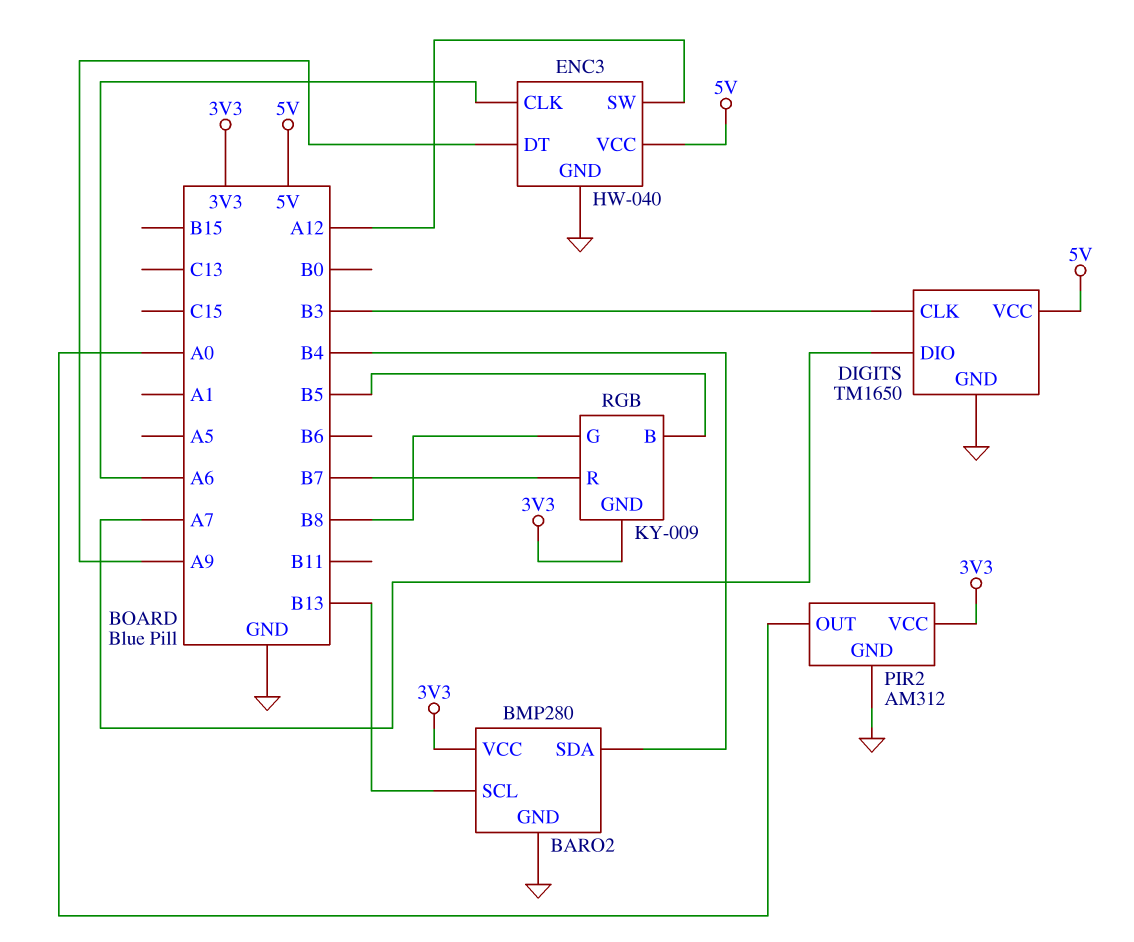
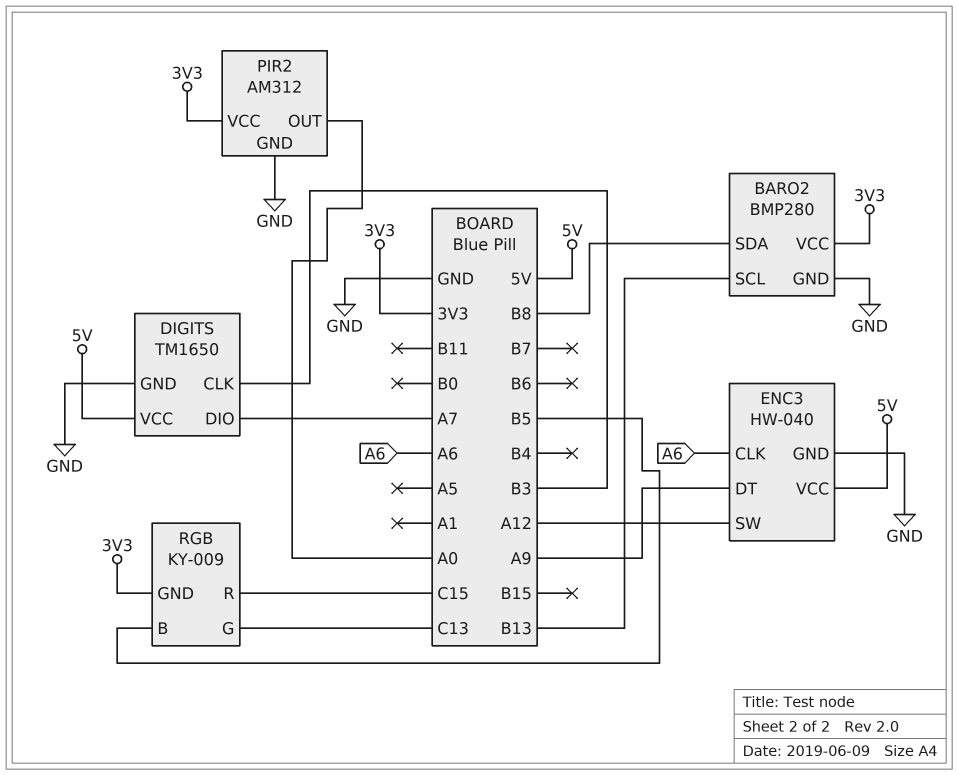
BARO2 pin SDA: B4 -> B8
RGB pin G: B8 -> C13
RGB pin R: B7 -> C15

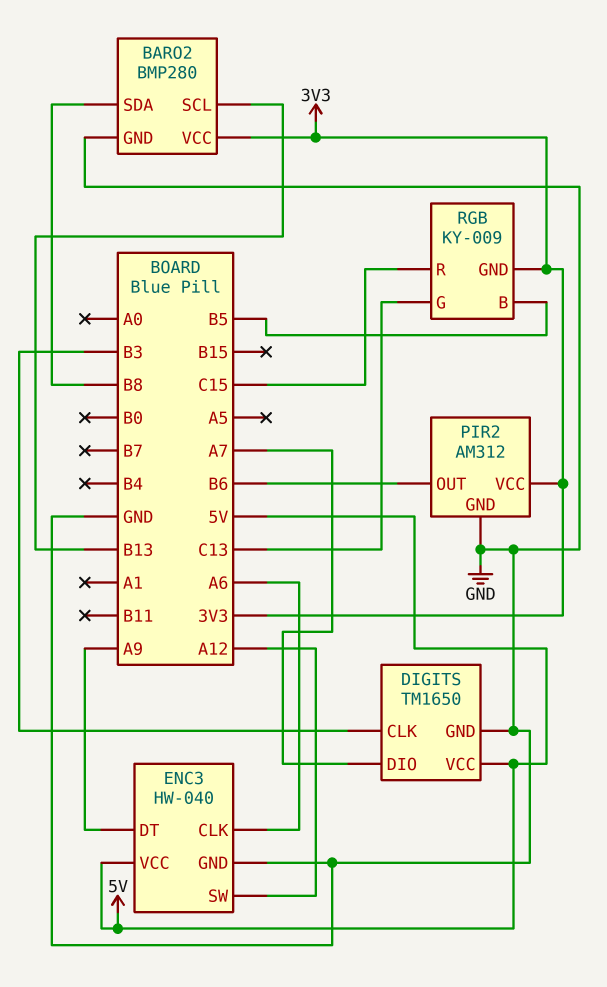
PIR2 pin OUT: A0 -> B6

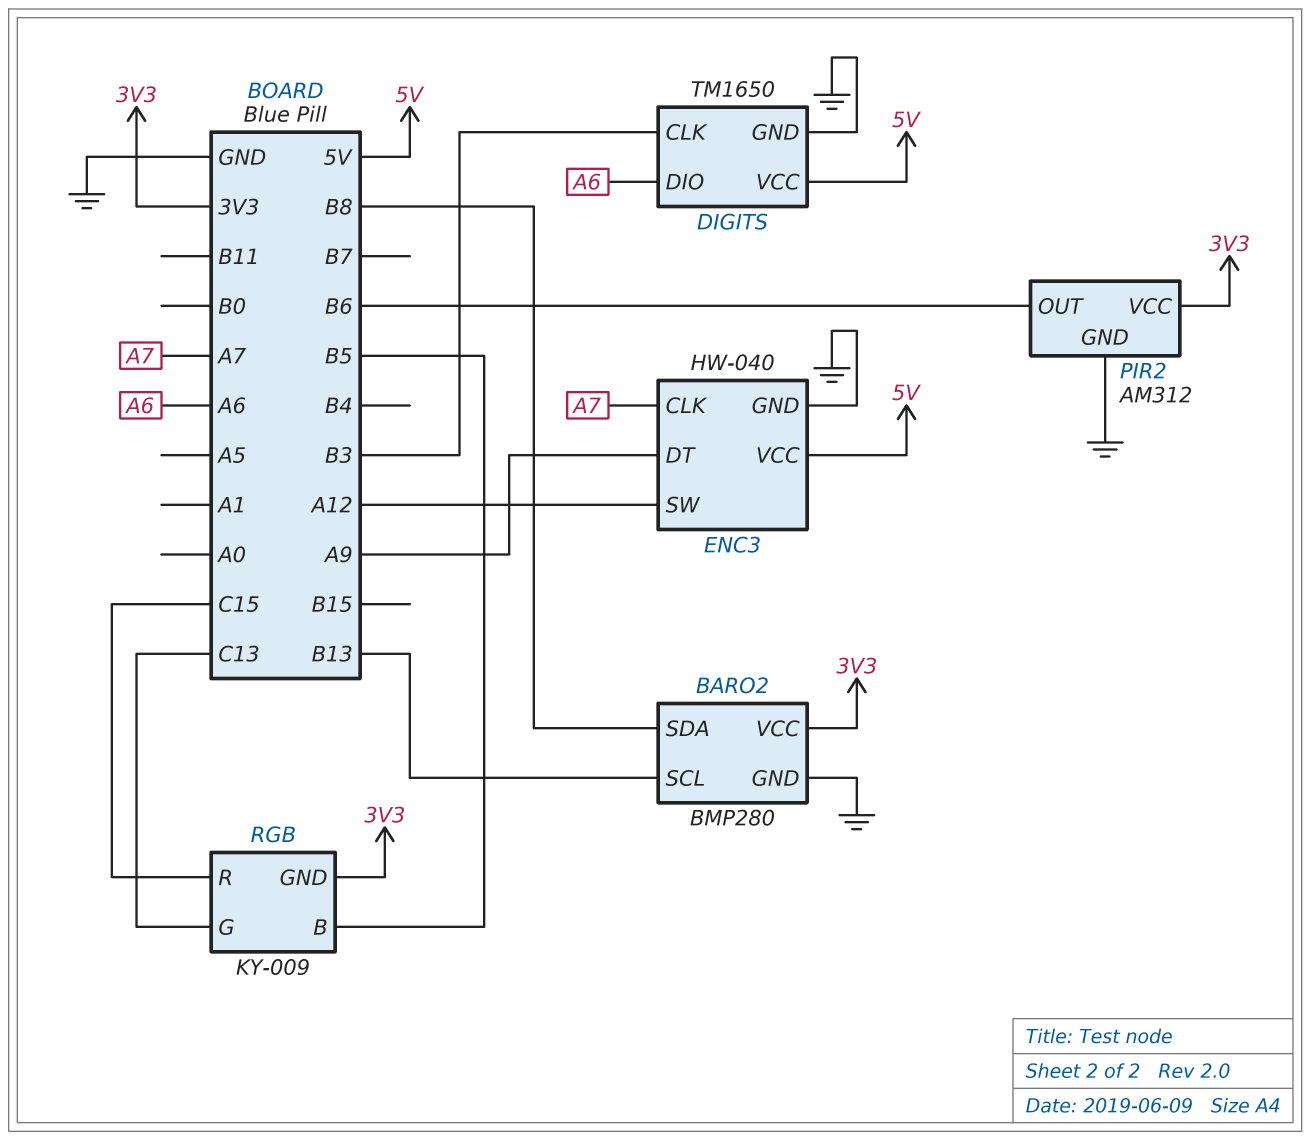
DIGITS pin DIO: A7 -> A6
ENC3 pin CLK: A6 -> A7

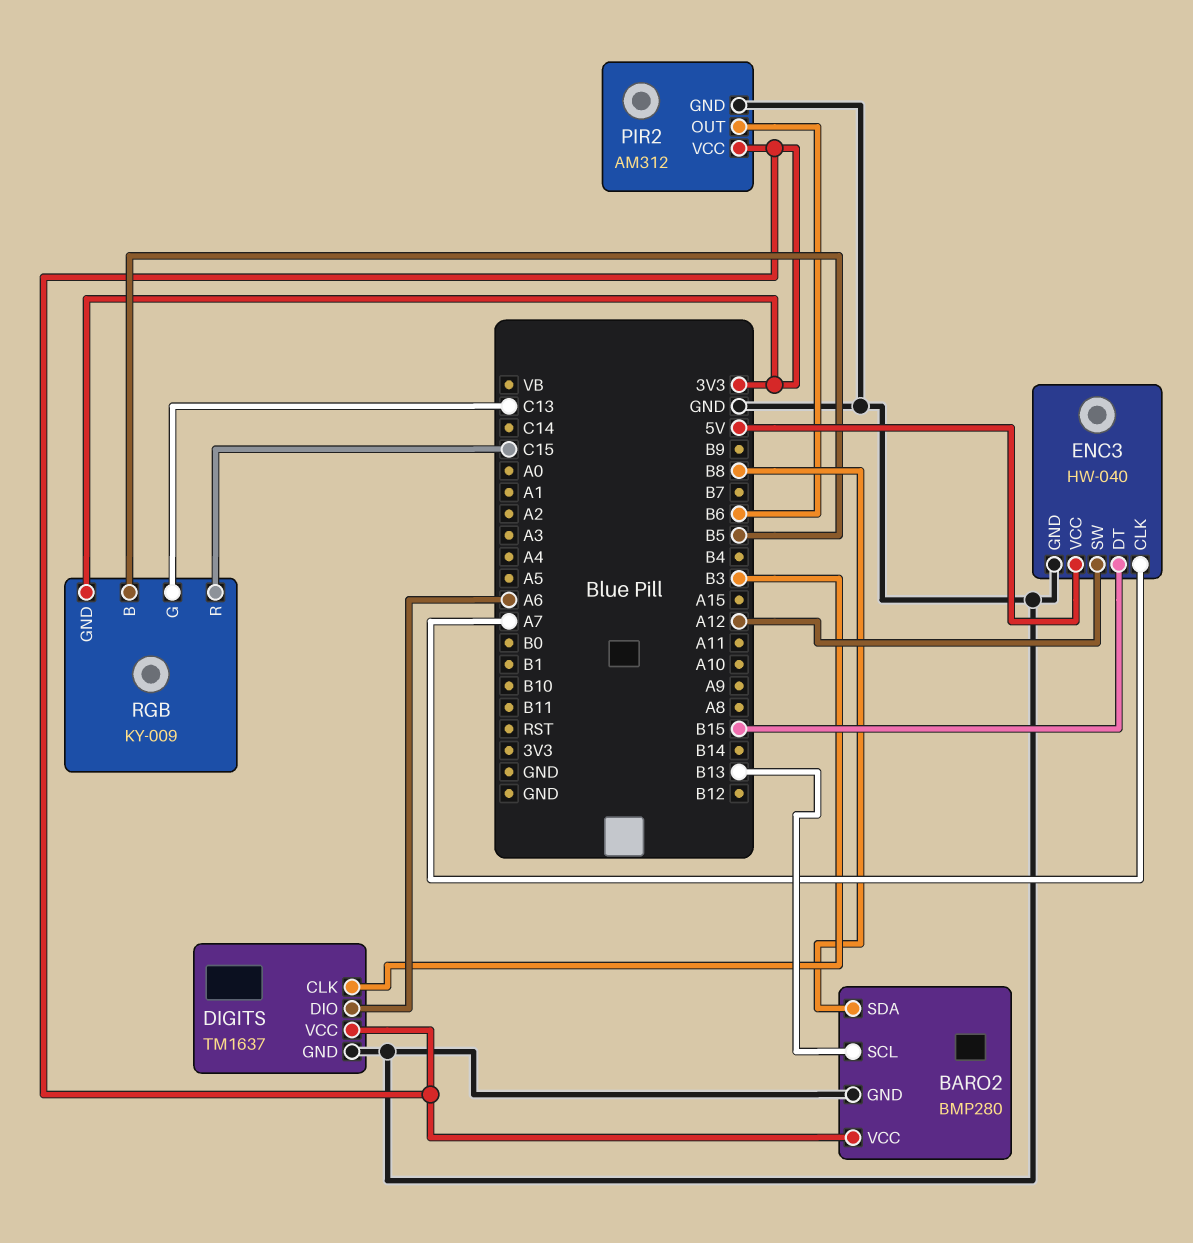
DIGITS: TM1650 -> TM1637
DIGITS pin VCC: 5V -> 3V3
ENC3 pin DT: A9 -> B15

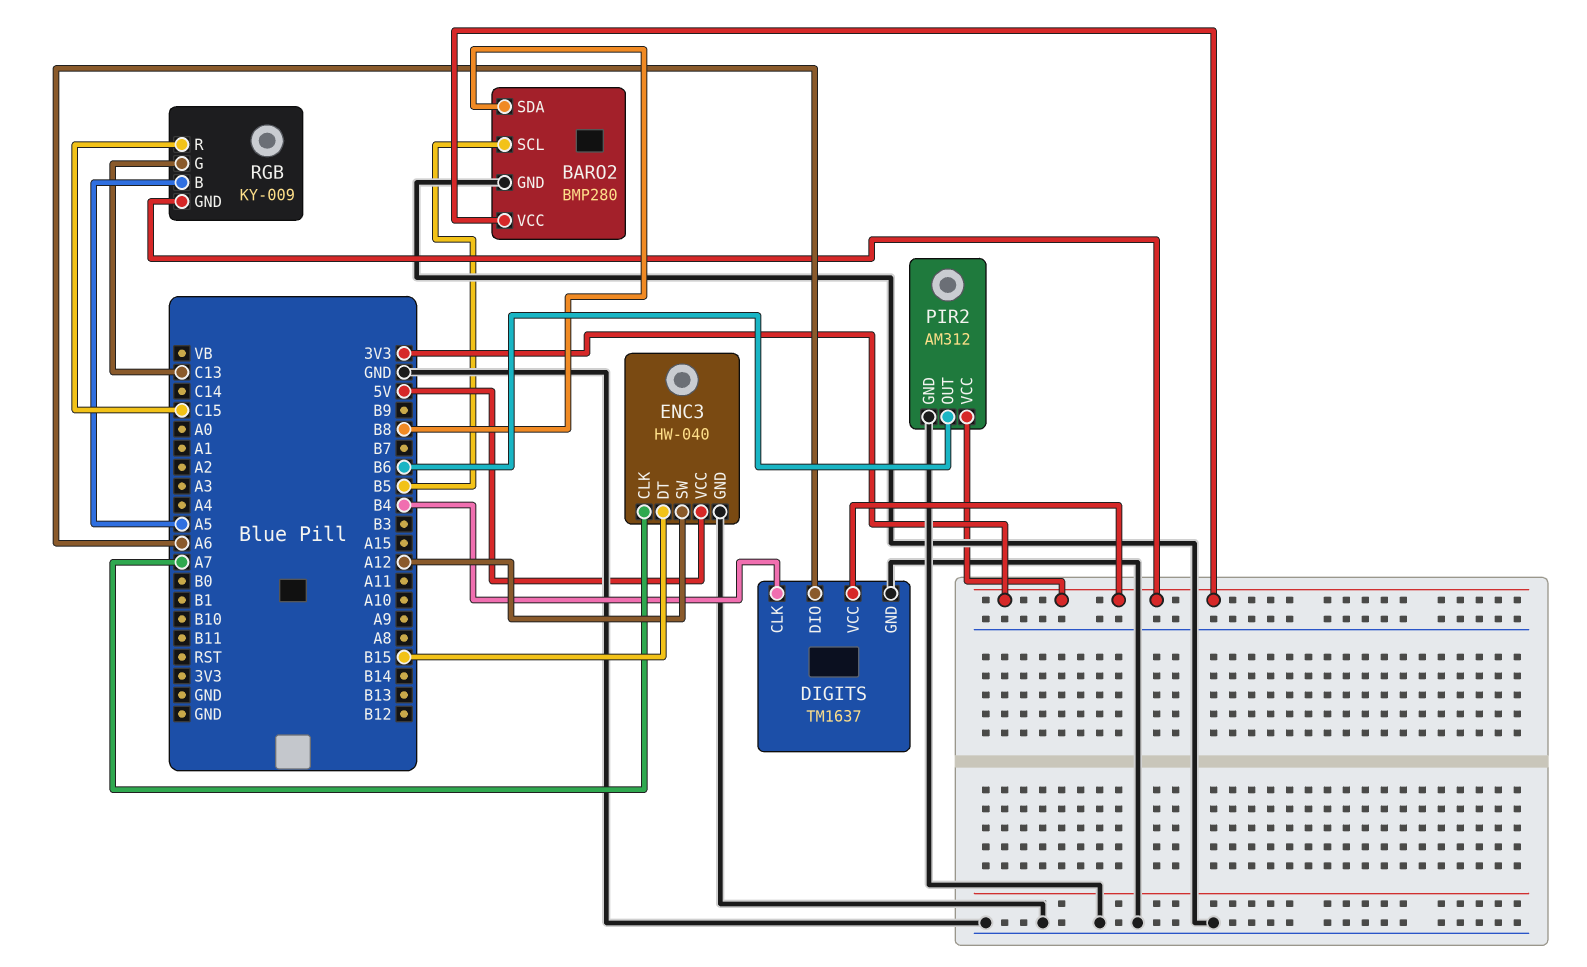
BARO2 pin SCL: B13 -> B5
DIGITS pin CLK: B3 -> B4
RGB pin B: B5 -> A5

